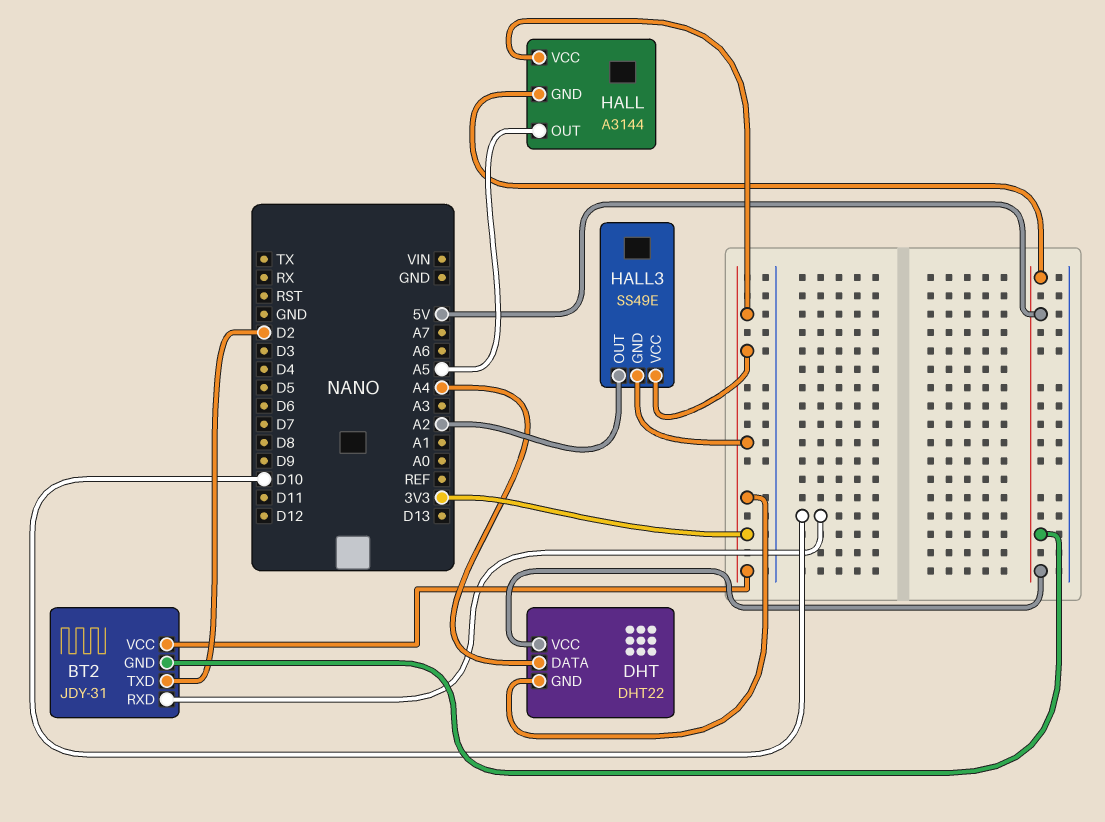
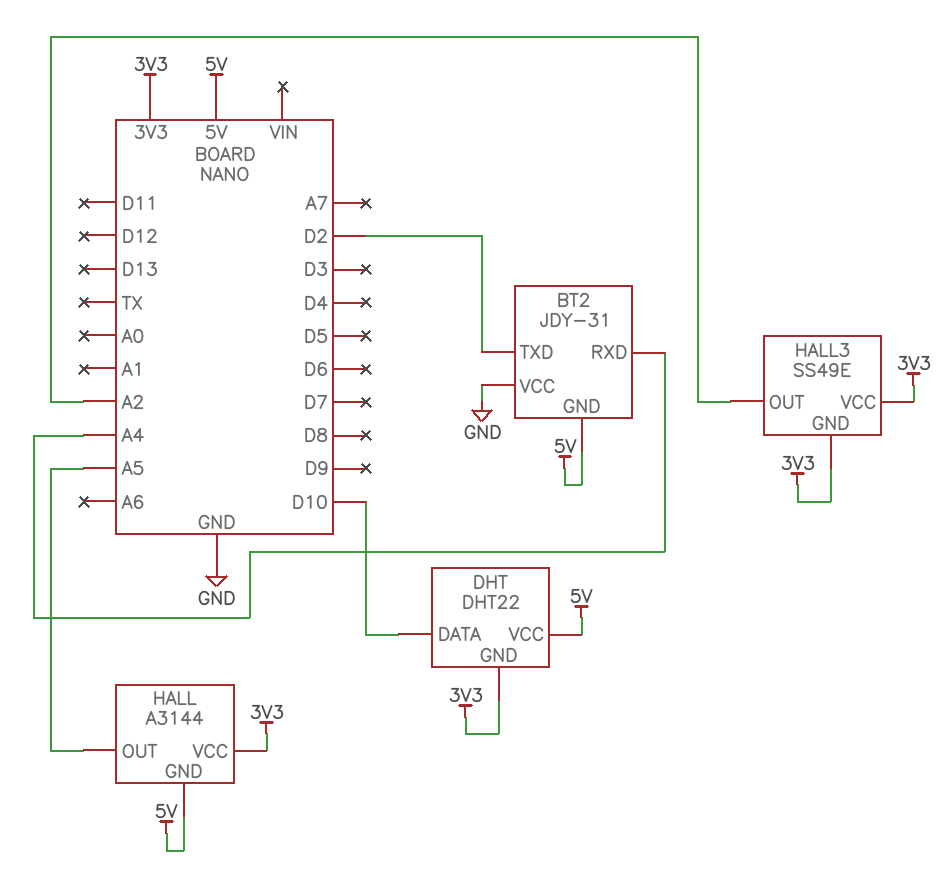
BT2 pin RXD: D10 -> A4
BT2 pin VCC: 3V3 -> GND
DHT pin DATA: A4 -> D10

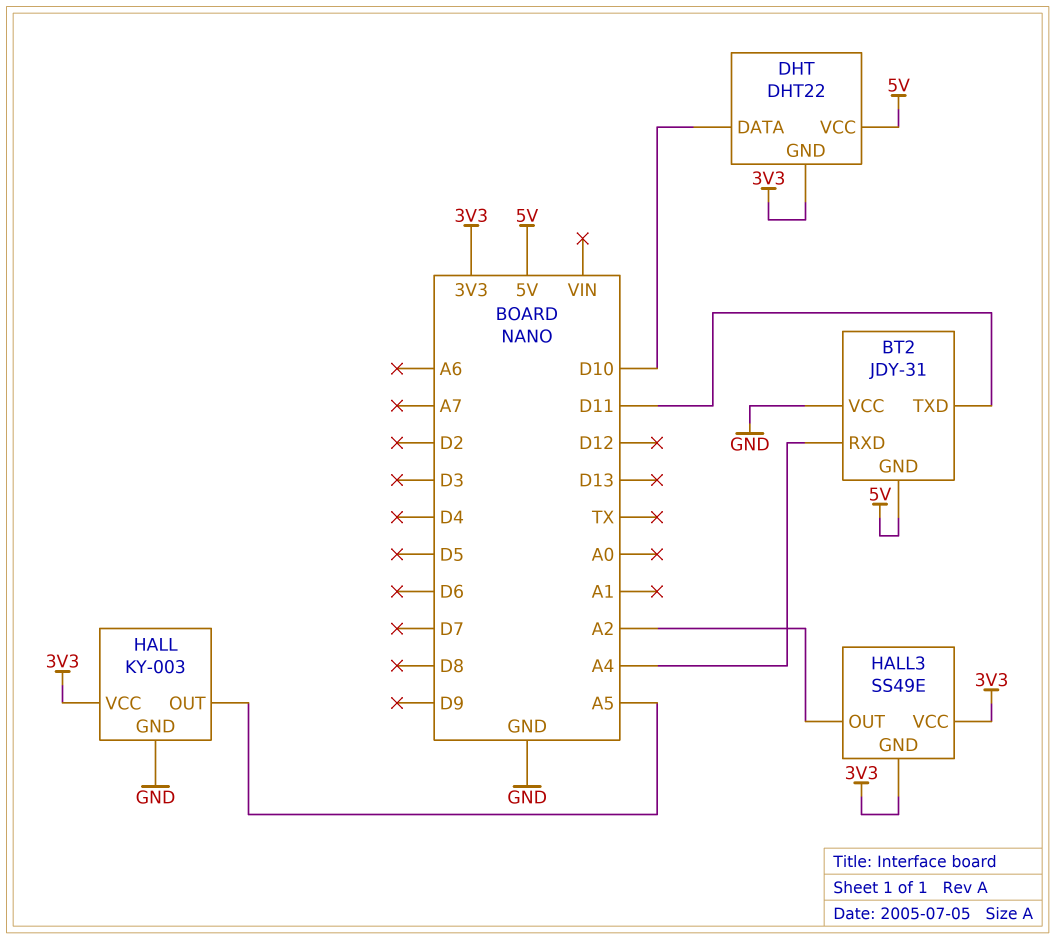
BT2 pin TXD: D2 -> D11
HALL: A3144 -> KY-003
HALL pin GND: 5V -> GND

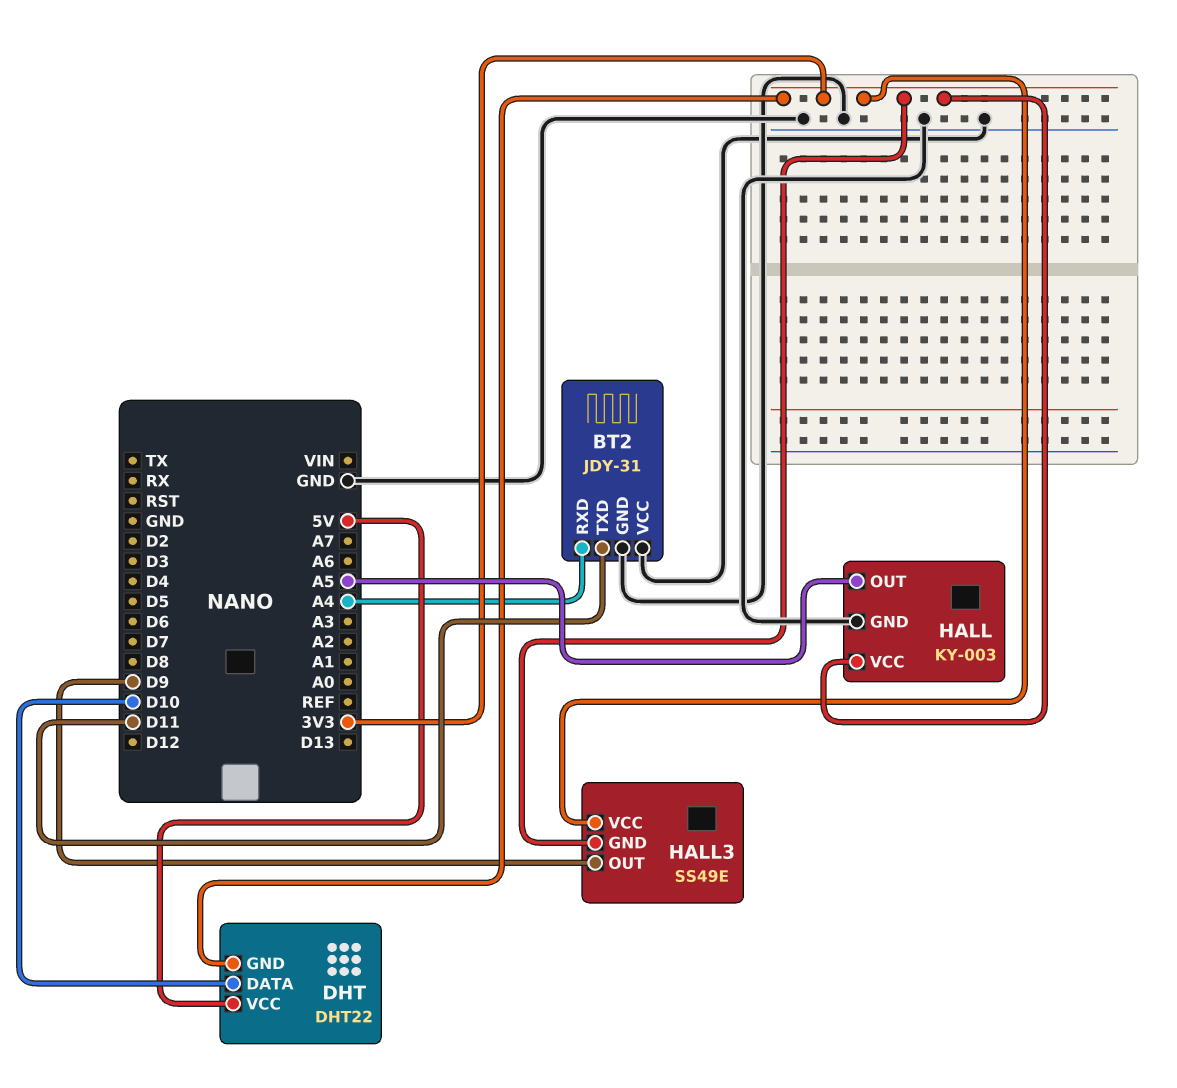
BT2 pin GND: 5V -> GND
HALL3 pin OUT: A2 -> D9

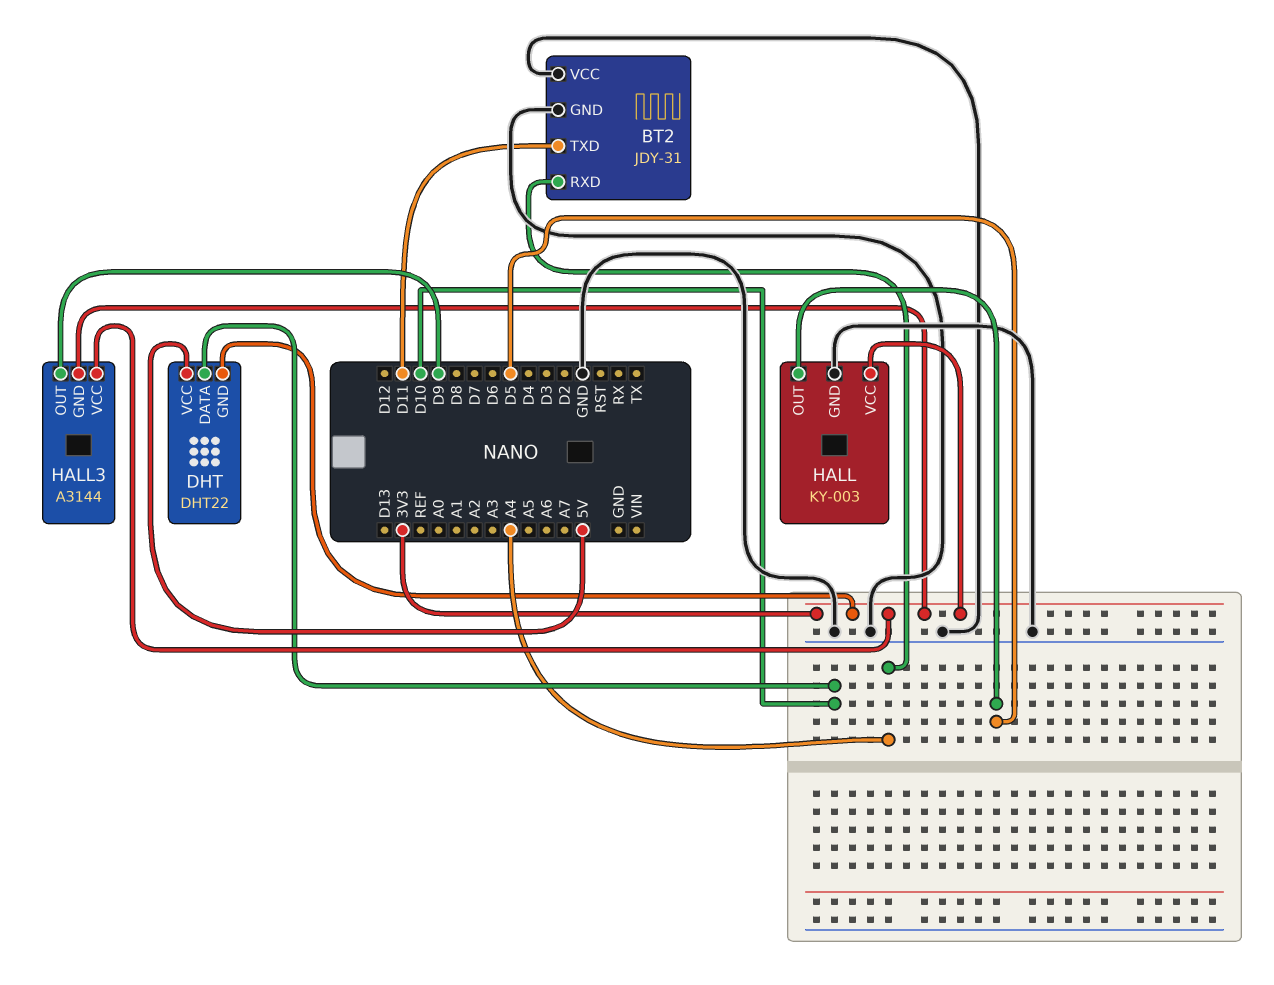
HALL pin OUT: A5 -> D5
HALL3: SS49E -> A3144

